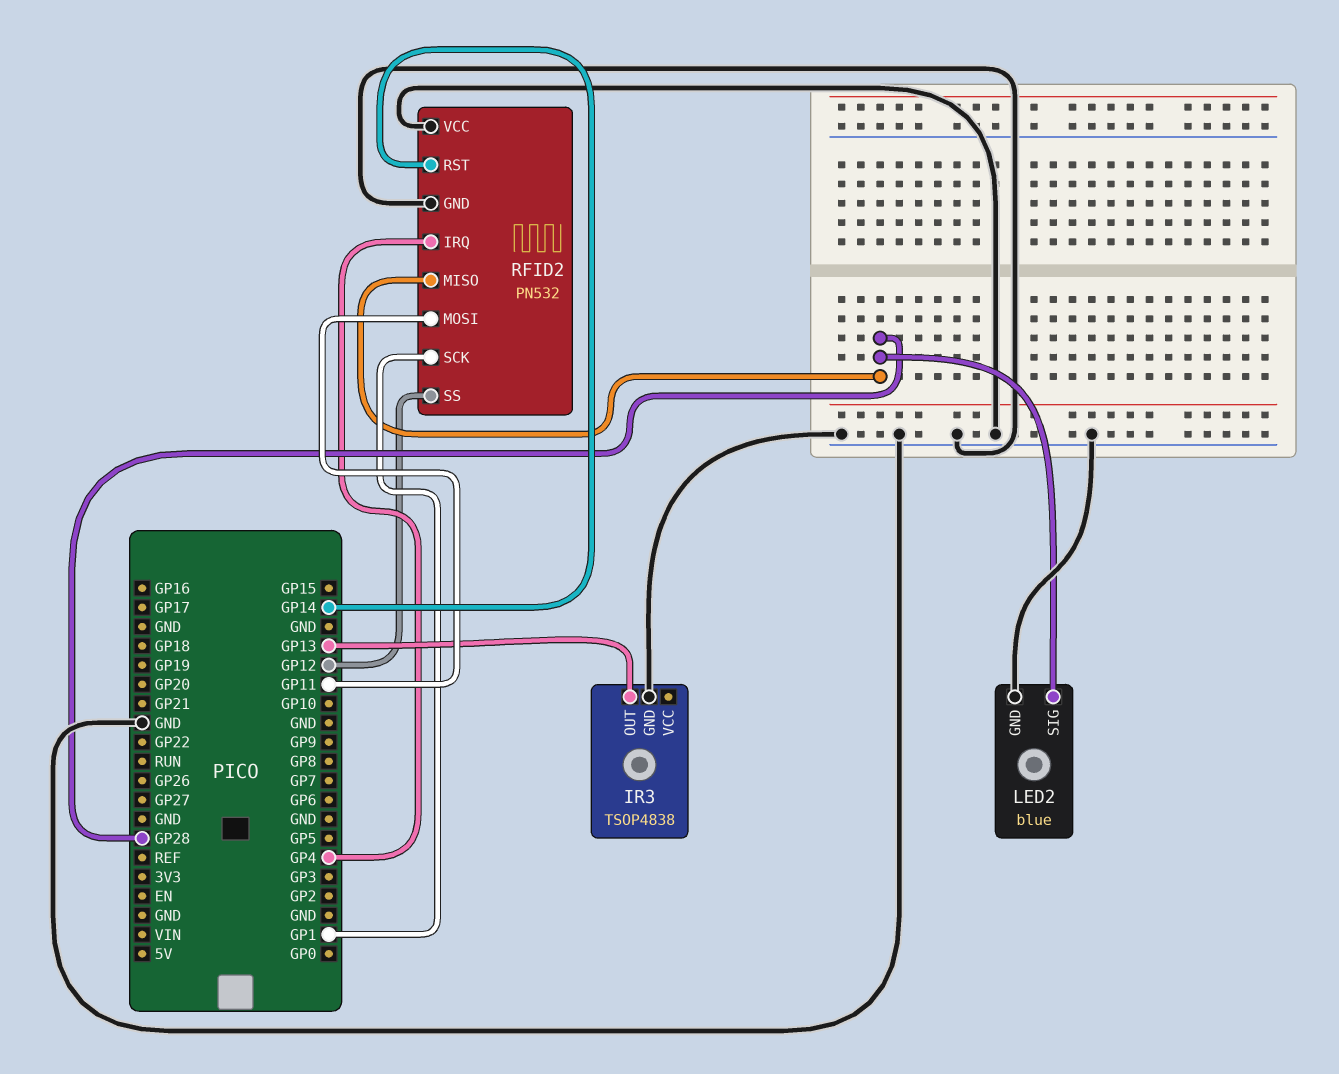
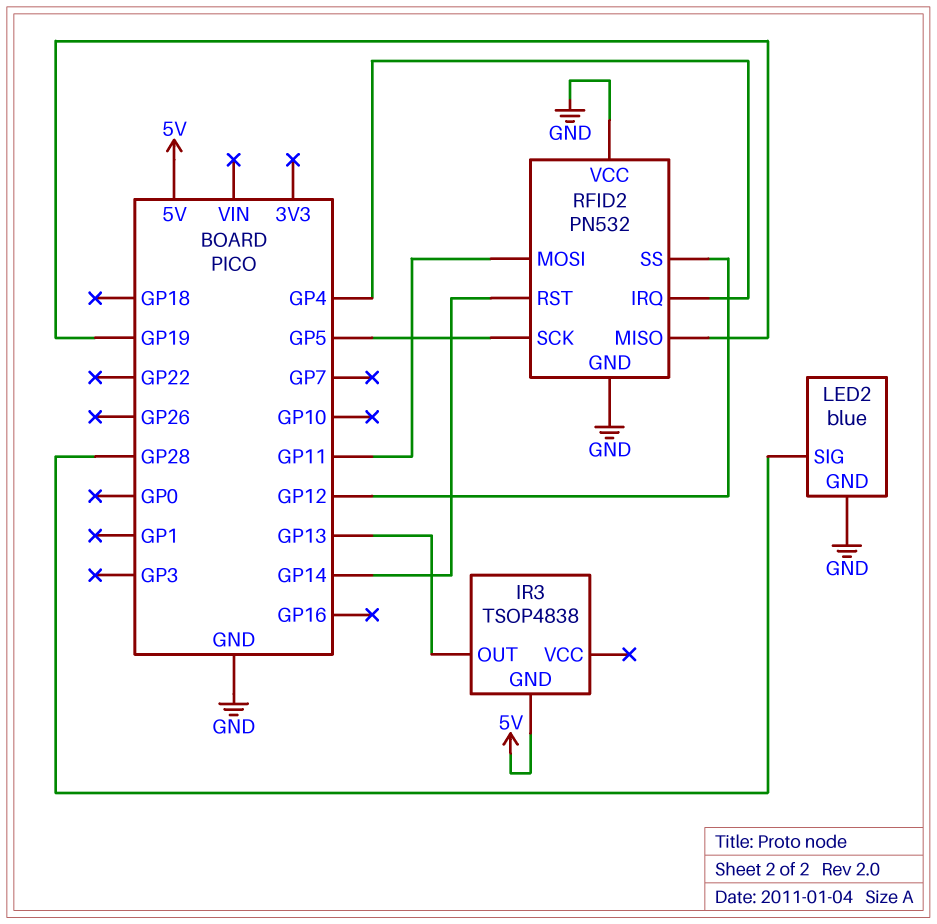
IR3 pin GND: GND -> 5V
RFID2 pin MISO: GP28 -> GP19
RFID2 pin SCK: GP1 -> GP5

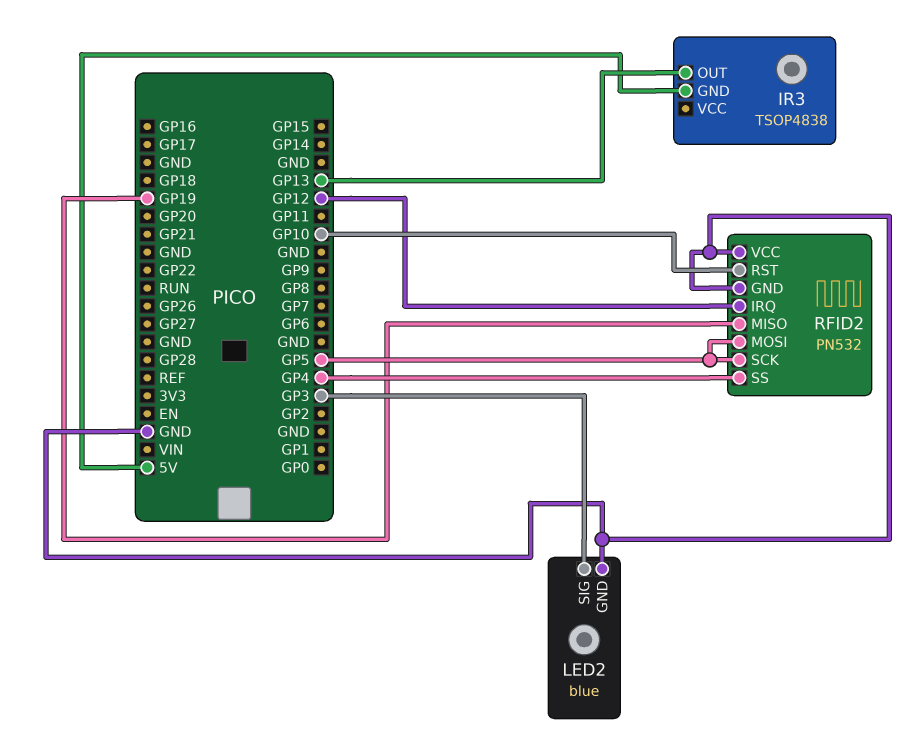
LED2 pin SIG: GP28 -> GP3
RFID2 pin IRQ: GP4 -> GP12
RFID2 pin MOSI: GP11 -> GP5
RFID2 pin RST: GP14 -> GP10
RFID2 pin SS: GP12 -> GP4

